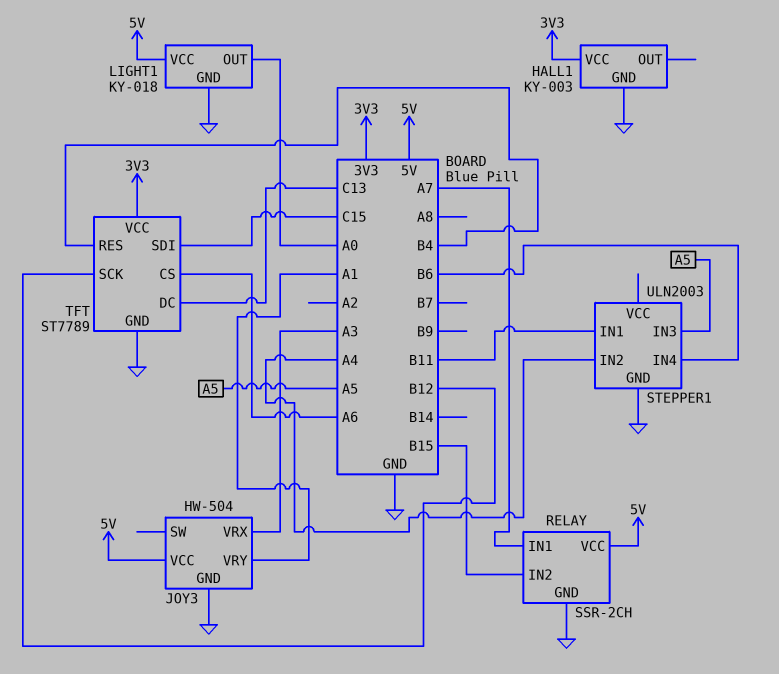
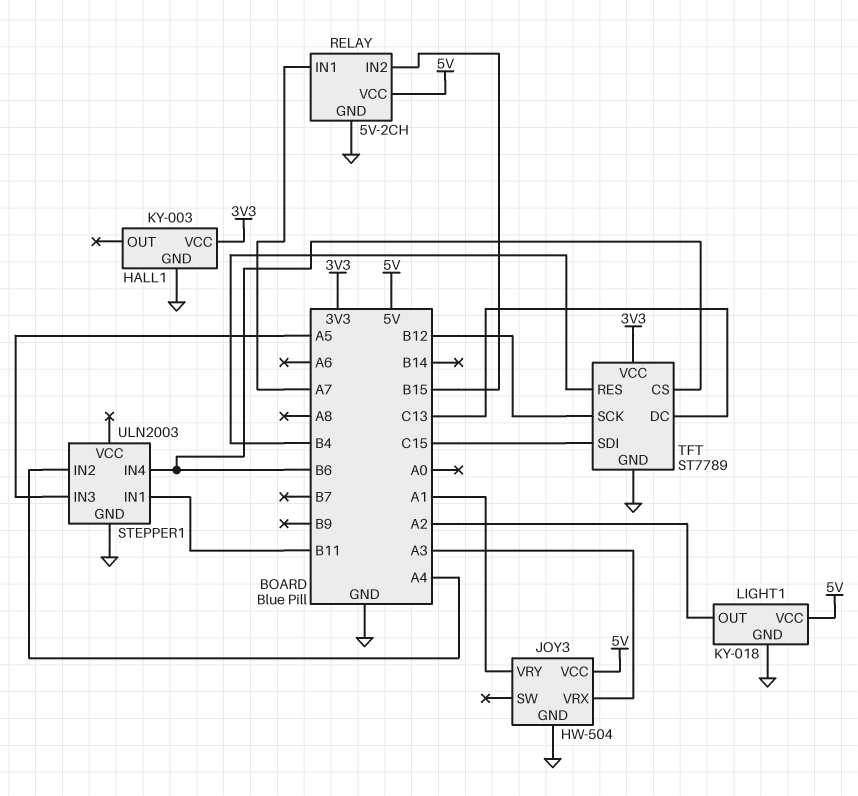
LIGHT1 pin OUT: A0 -> A2
RELAY: SSR-2CH -> 5V-2CH
TFT pin CS: A6 -> B6

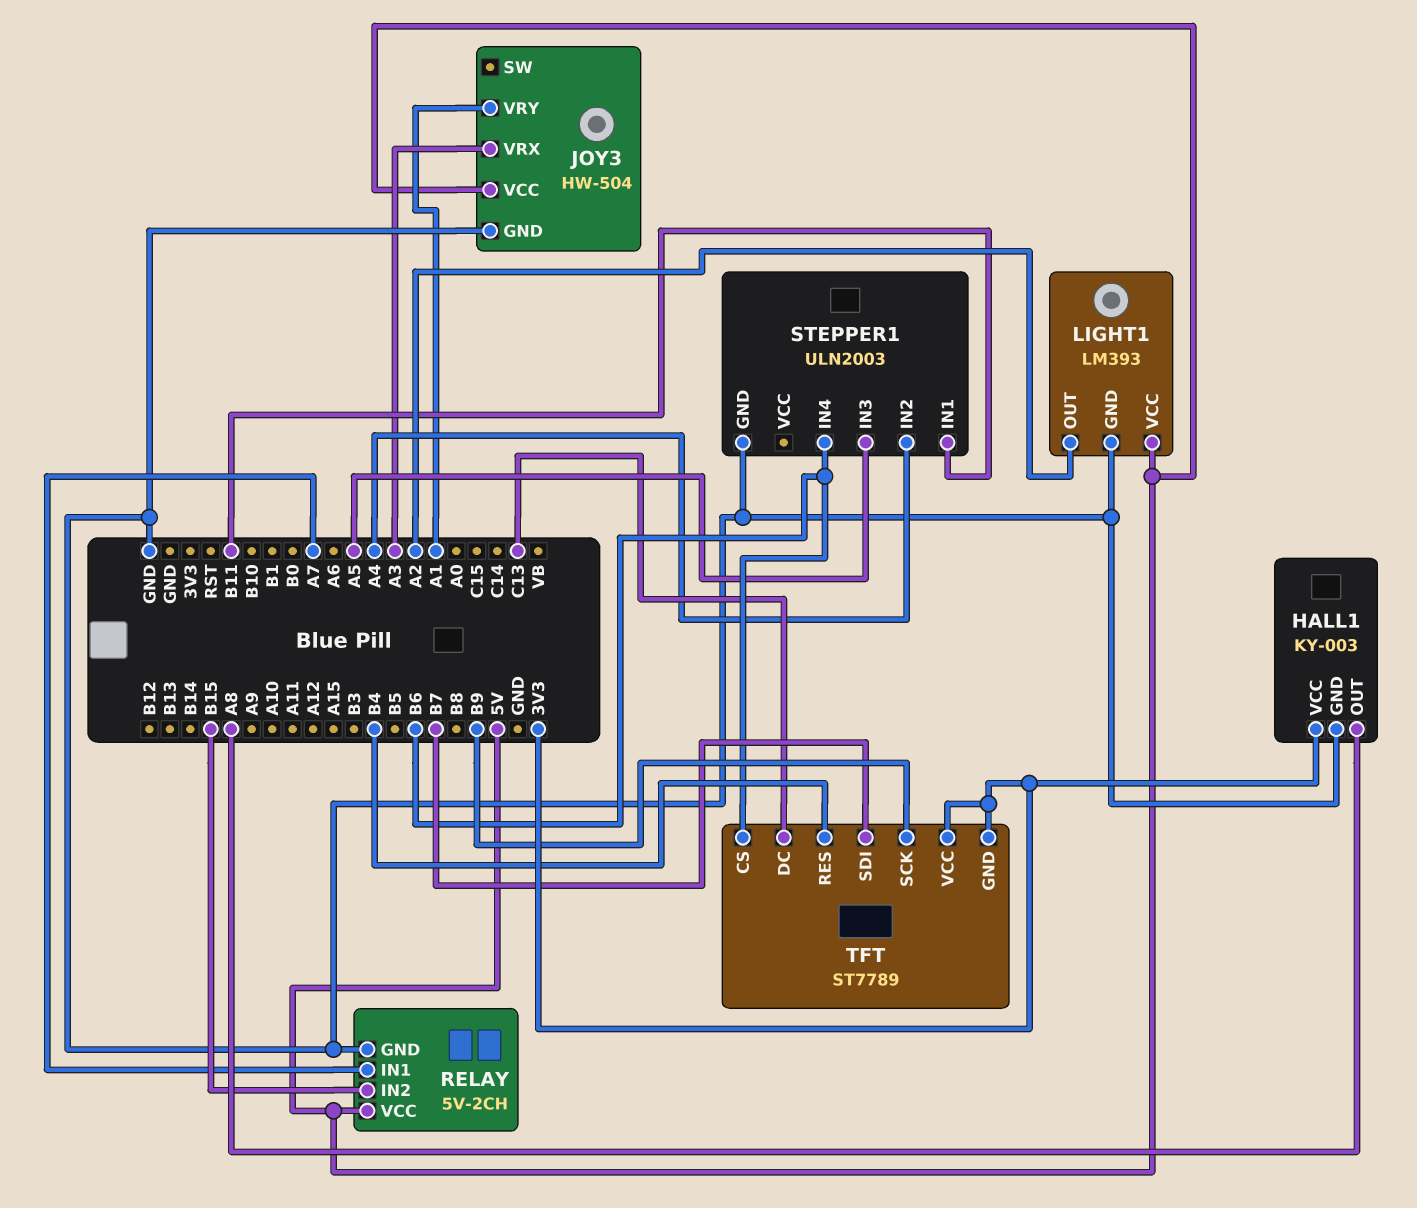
HALL1 pin OUT: none -> A8
LIGHT1: KY-018 -> LM393
TFT pin GND: GND -> 3V3
TFT pin SCK: B12 -> B9
TFT pin SDI: C15 -> B7

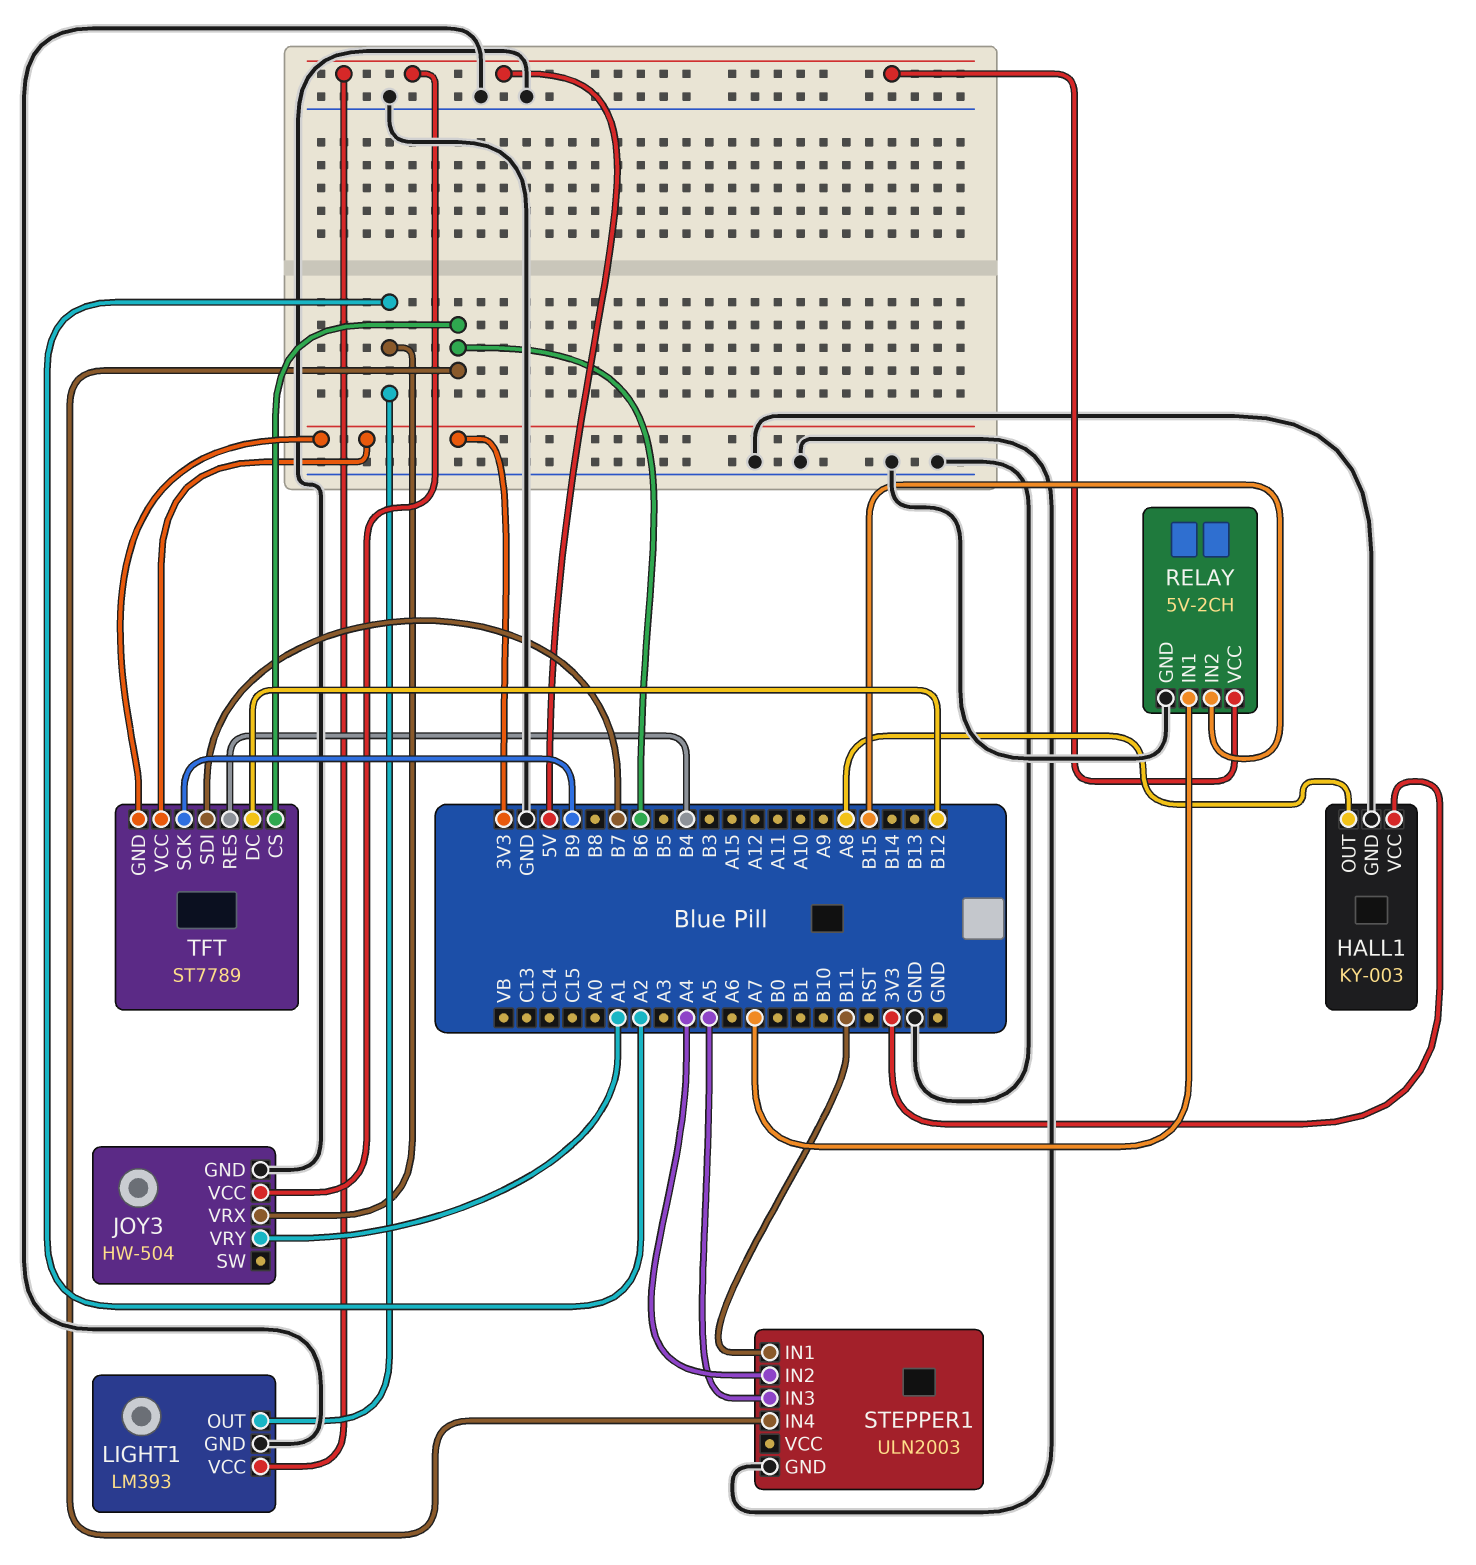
JOY3 pin VRX: A3 -> A2
TFT pin DC: C13 -> B12

